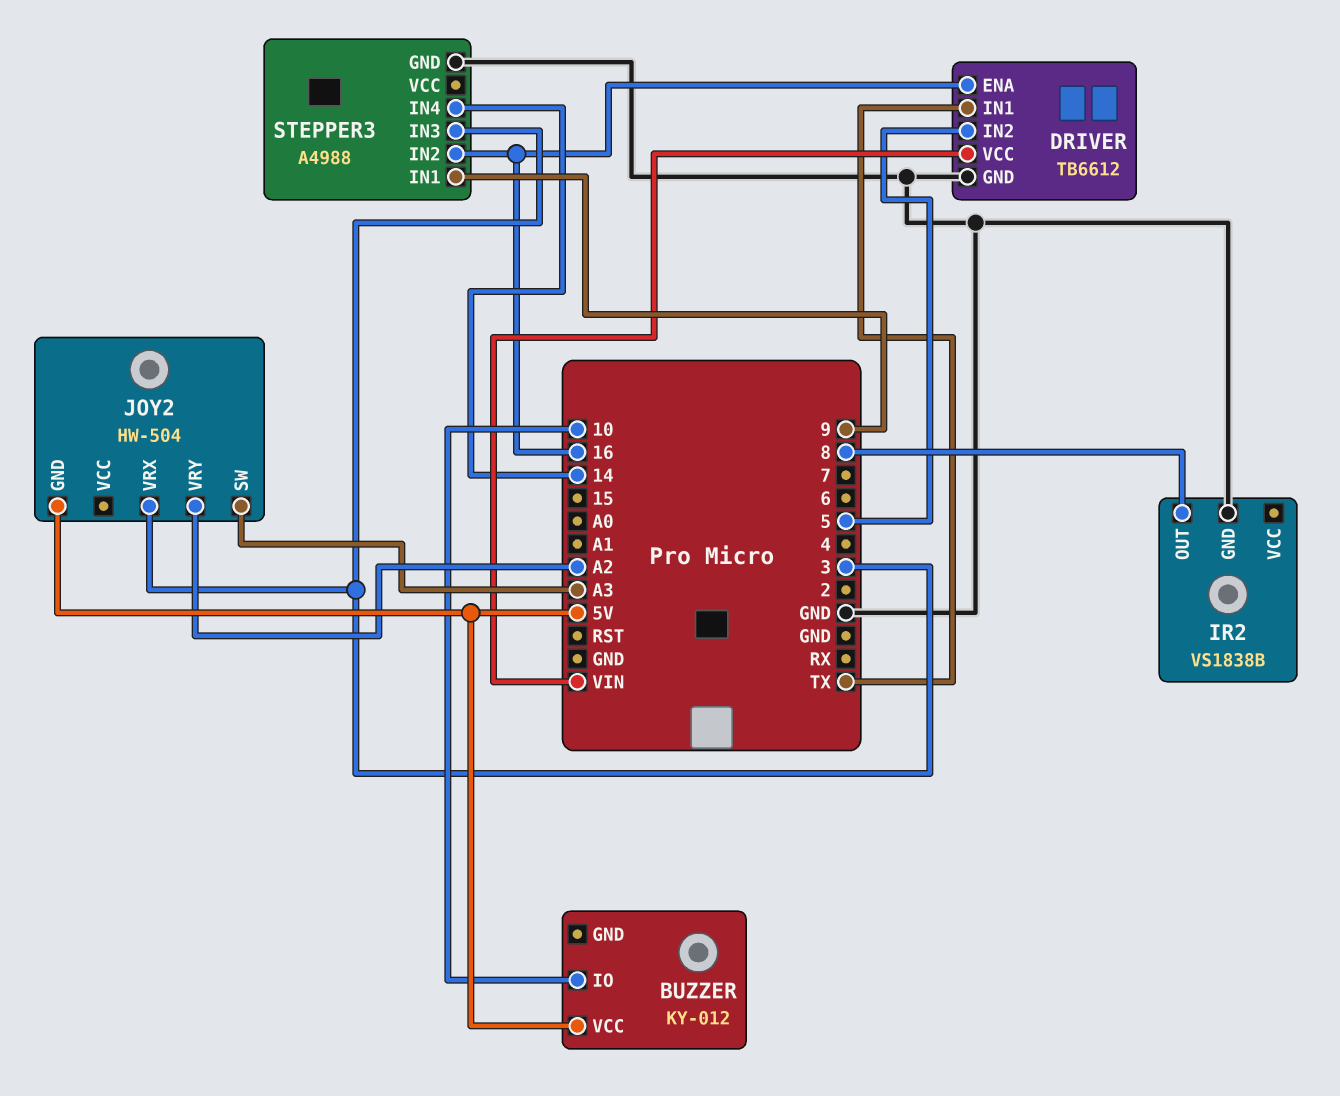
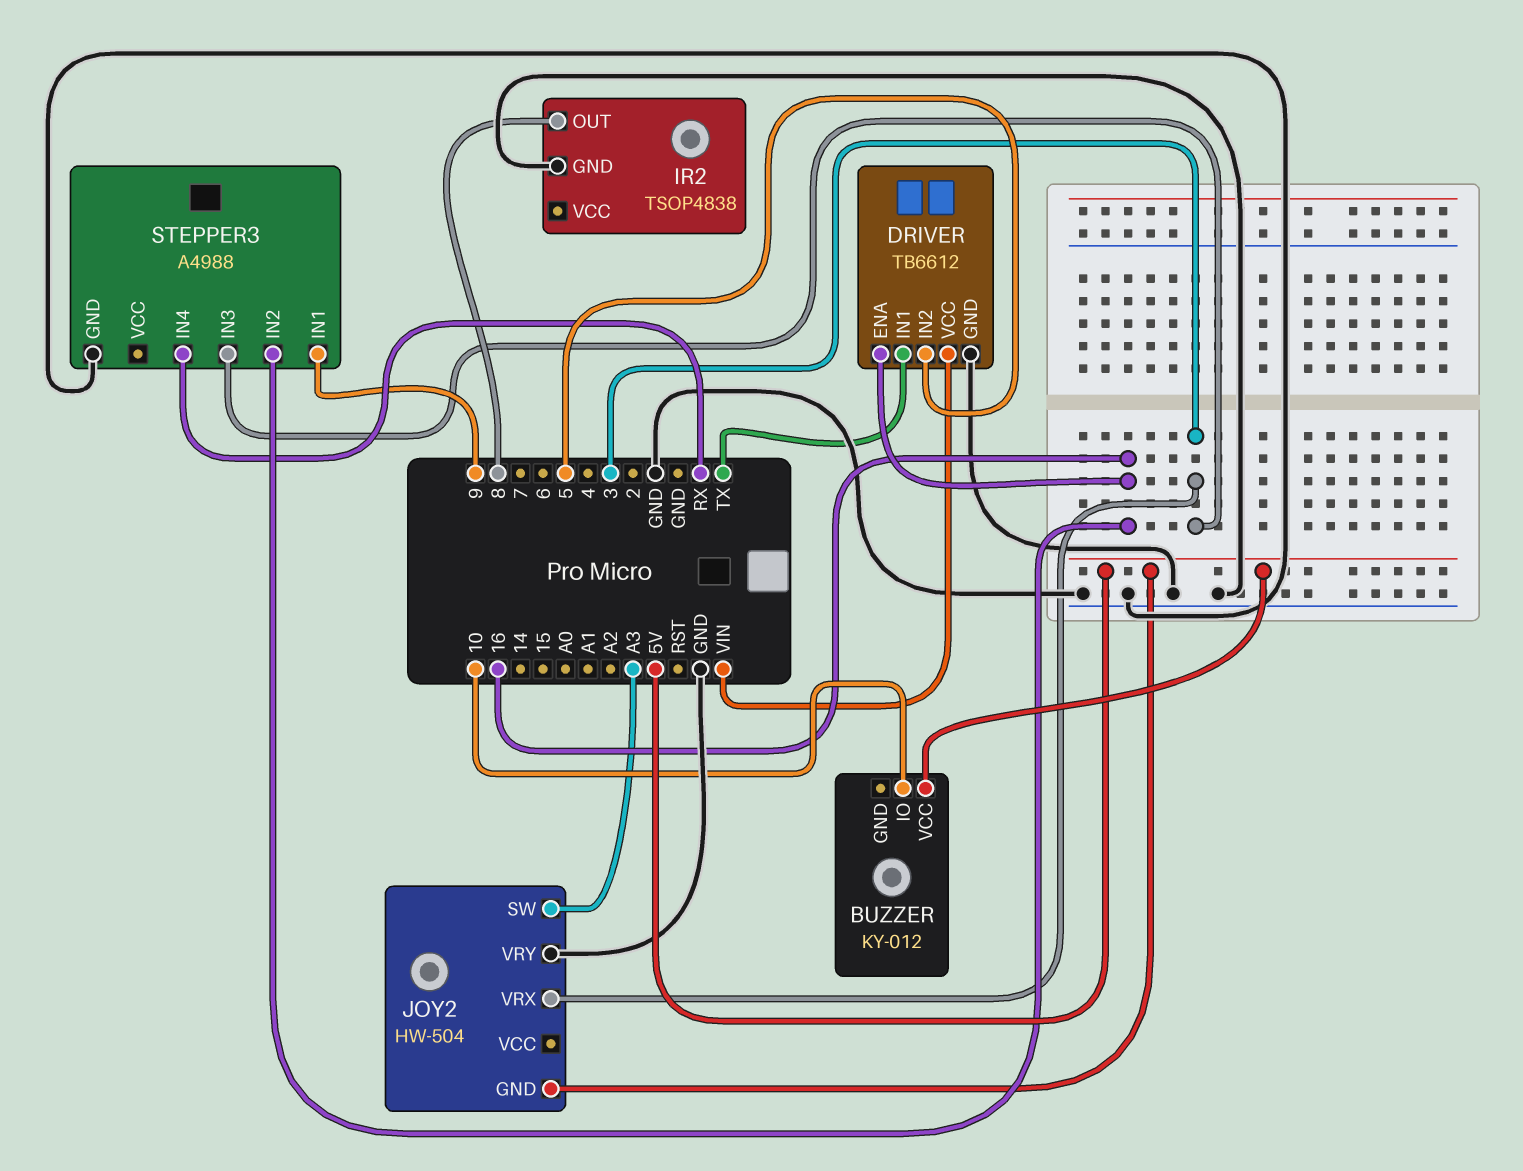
IR2: VS1838B -> TSOP4838
JOY2 pin VRY: A2 -> GND
STEPPER3 pin IN4: 14 -> RX

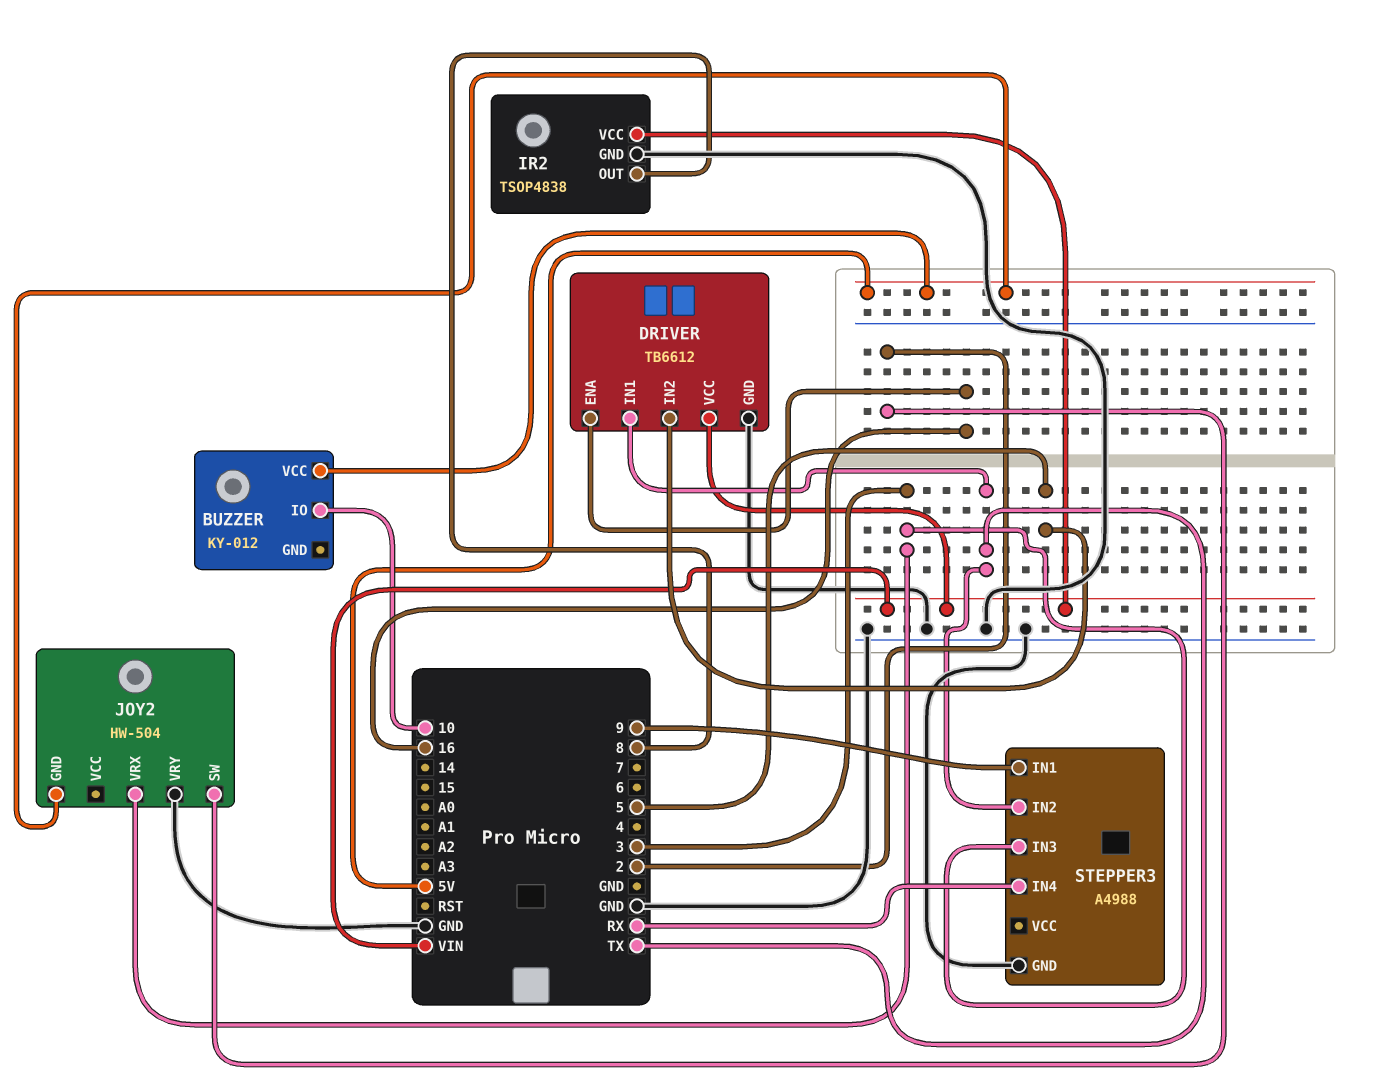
IR2 pin VCC: none -> VIN
JOY2 pin SW: A3 -> 2
STEPPER3 pin IN2: 16 -> TX

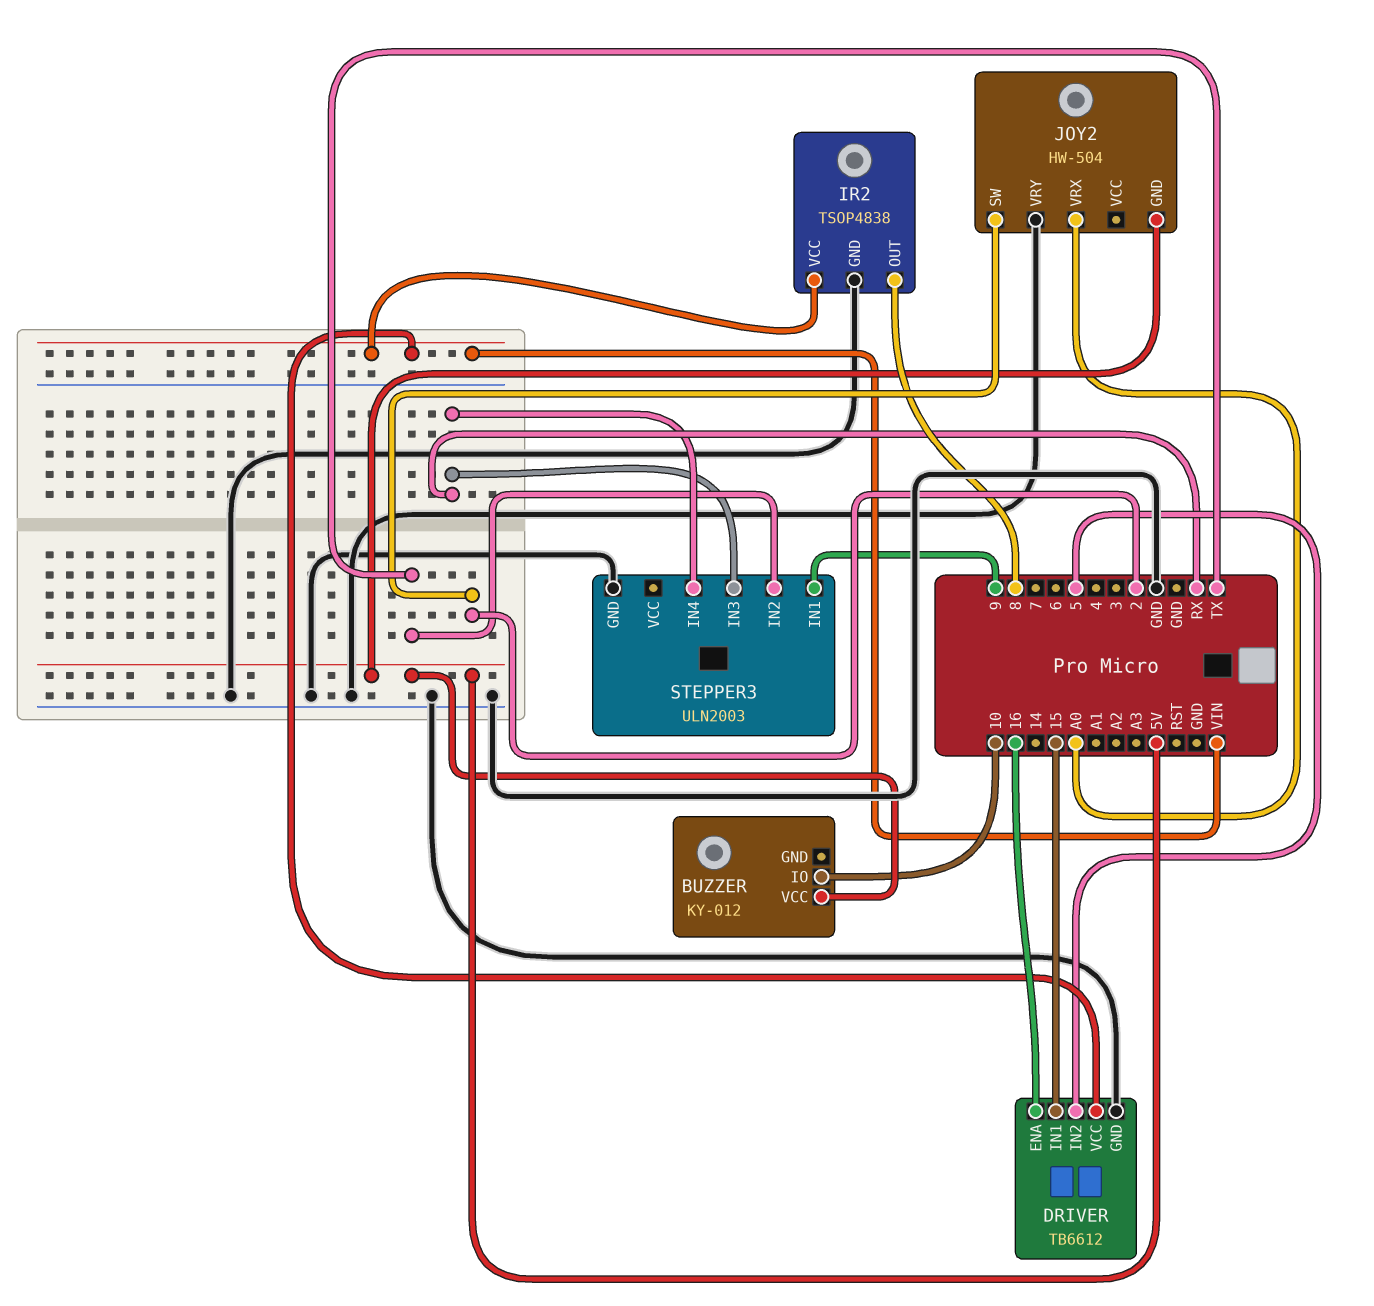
DRIVER pin IN1: TX -> 15
JOY2 pin VRX: 3 -> A0
STEPPER3: A4988 -> ULN2003
STEPPER3 pin IN3: 3 -> RX

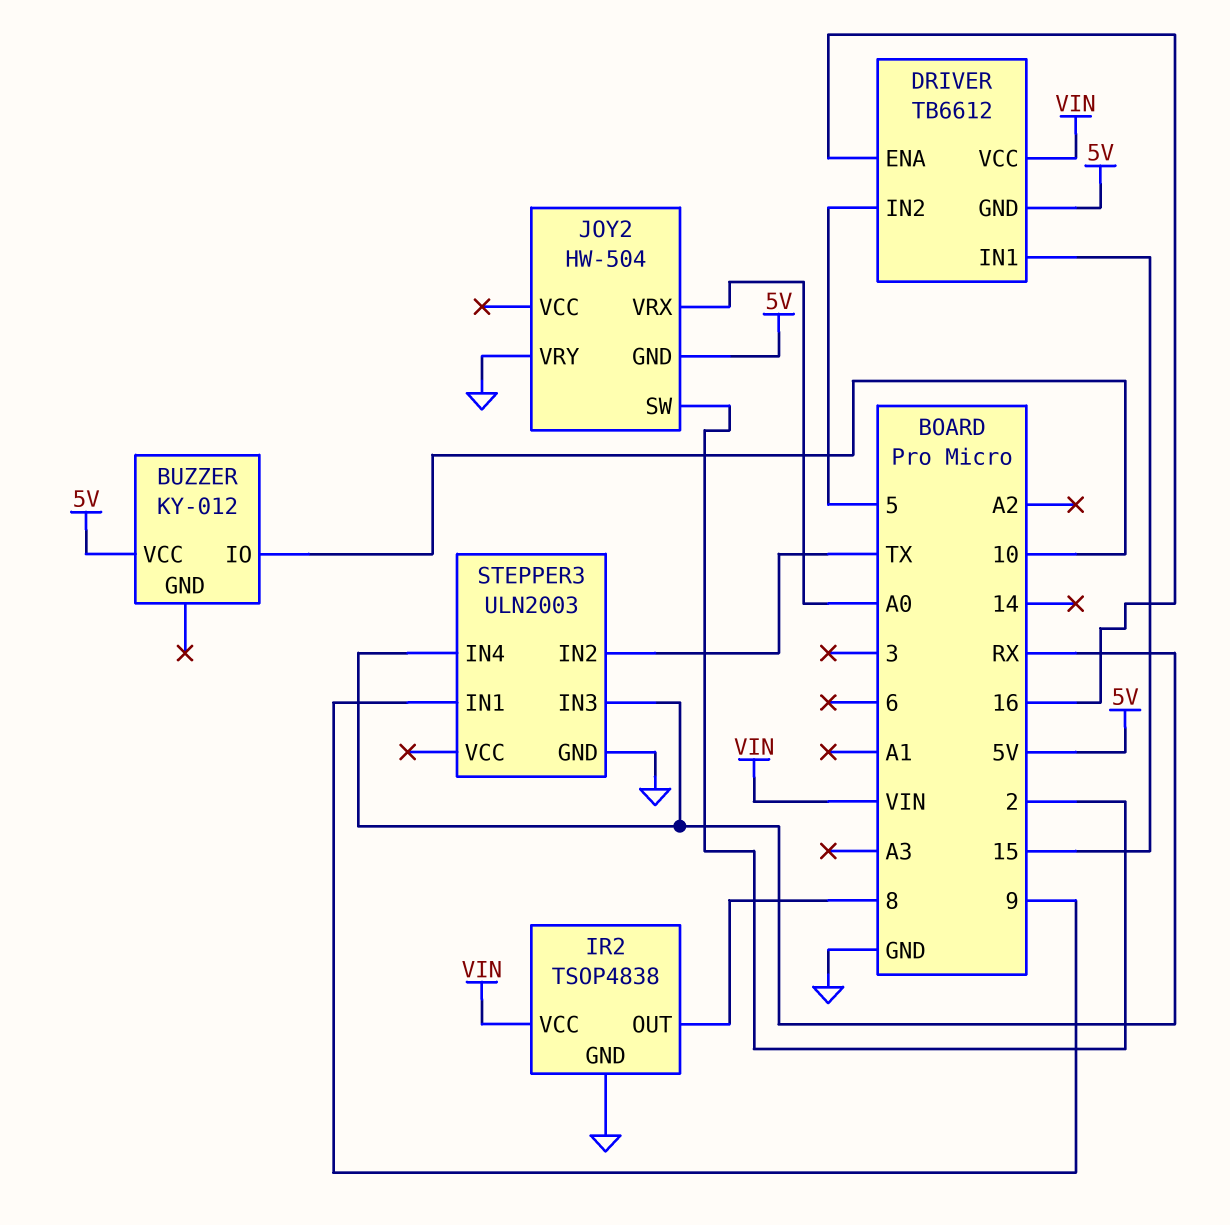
DRIVER pin GND: GND -> 5V

